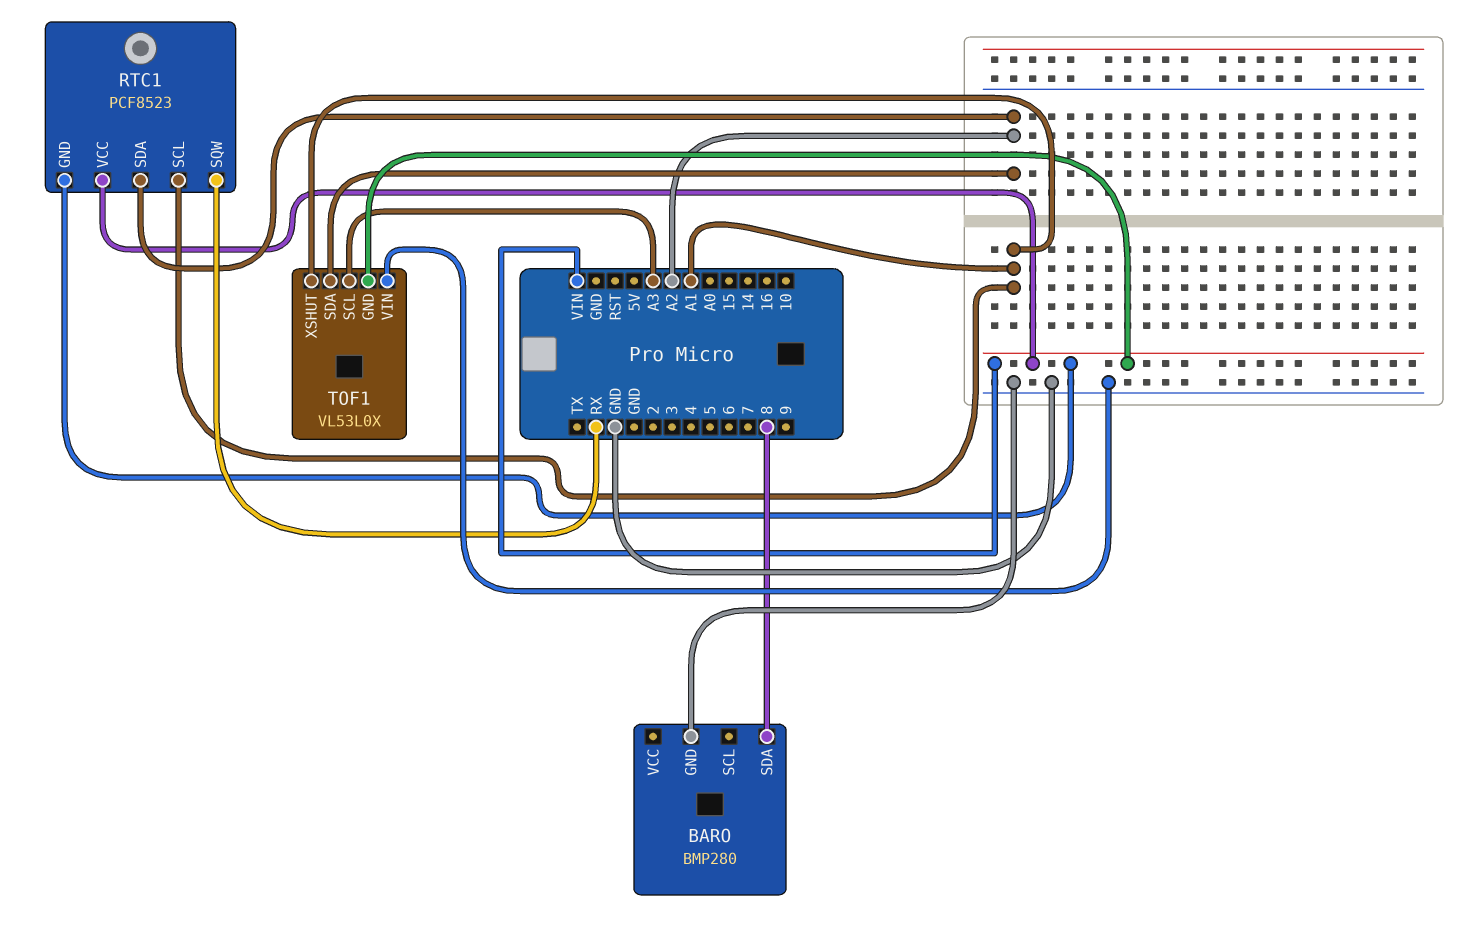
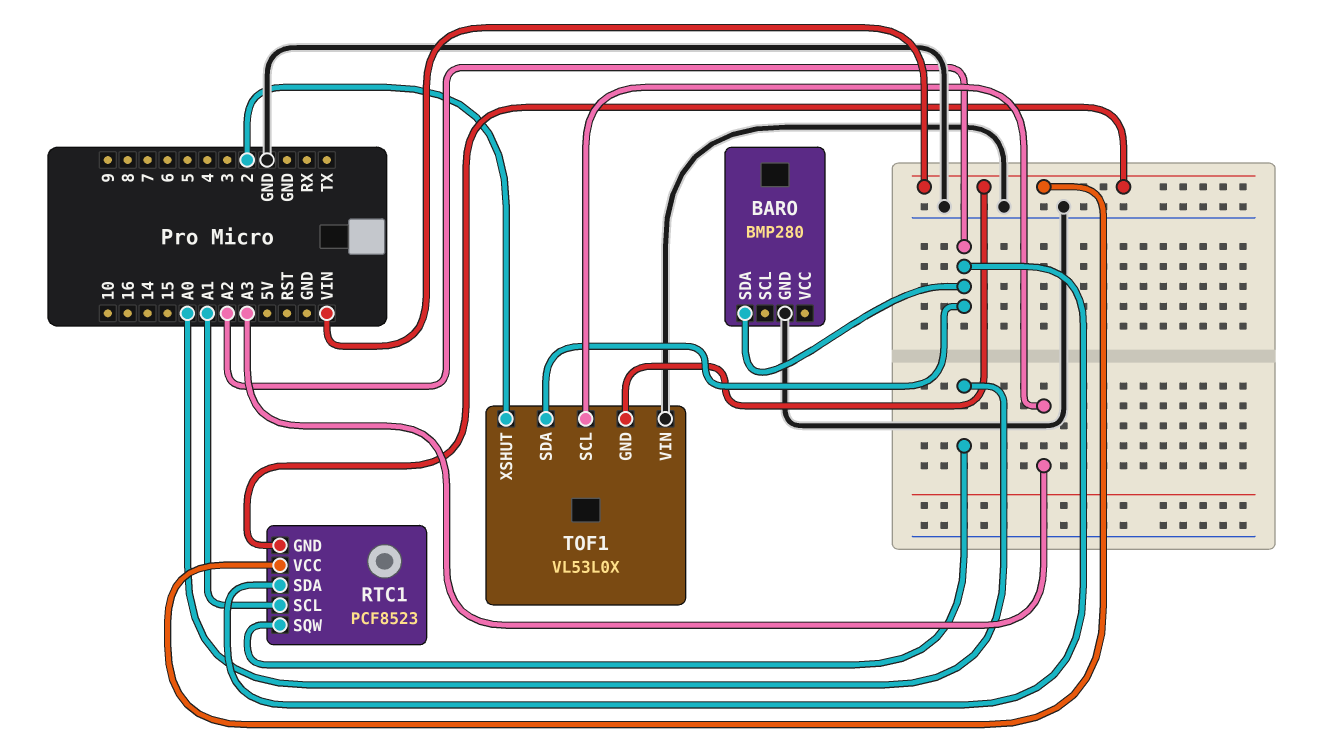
BARO pin SDA: 8 -> A2
RTC1 pin SQW: RX -> A0
TOF1 pin XSHUT: A1 -> 2

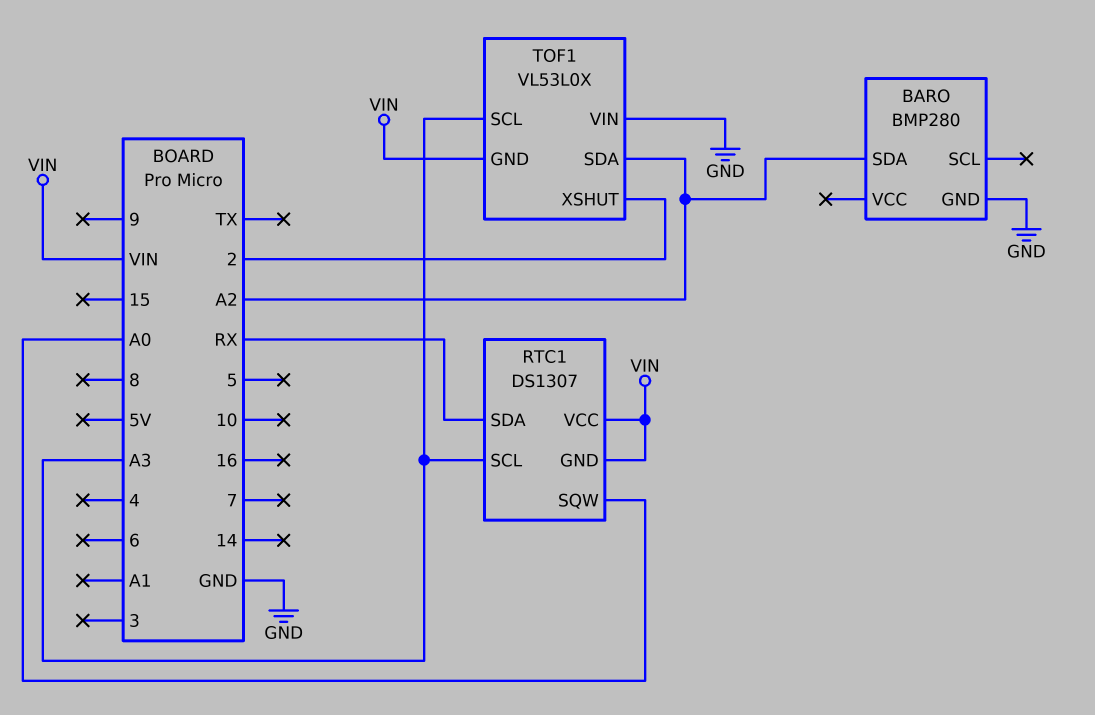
RTC1: PCF8523 -> DS1307
RTC1 pin SCL: A1 -> A3
RTC1 pin SDA: A2 -> RX

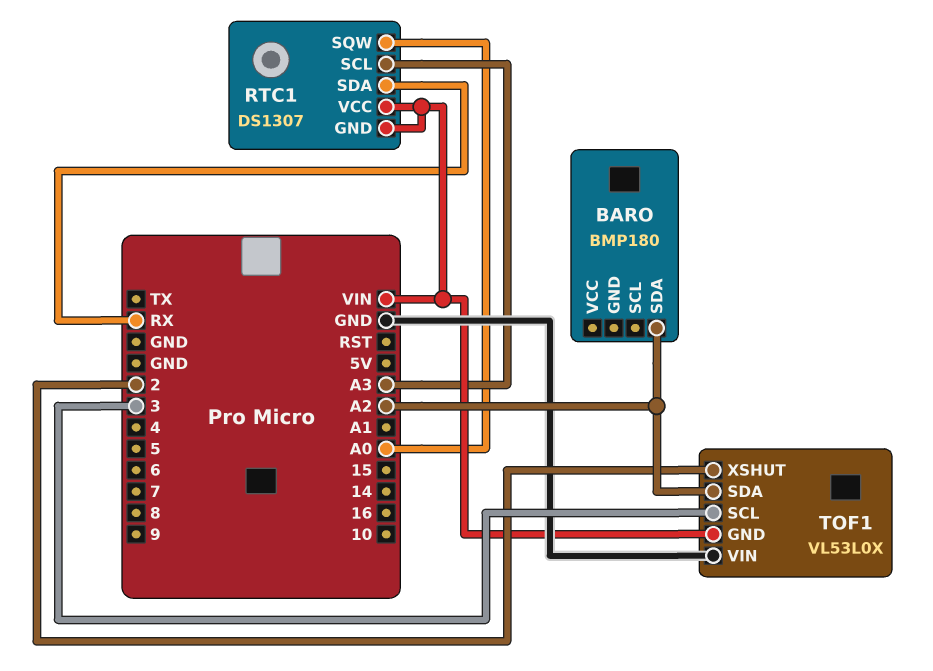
BARO: BMP280 -> BMP180
BARO pin GND: GND -> none
TOF1 pin SCL: A3 -> 3

